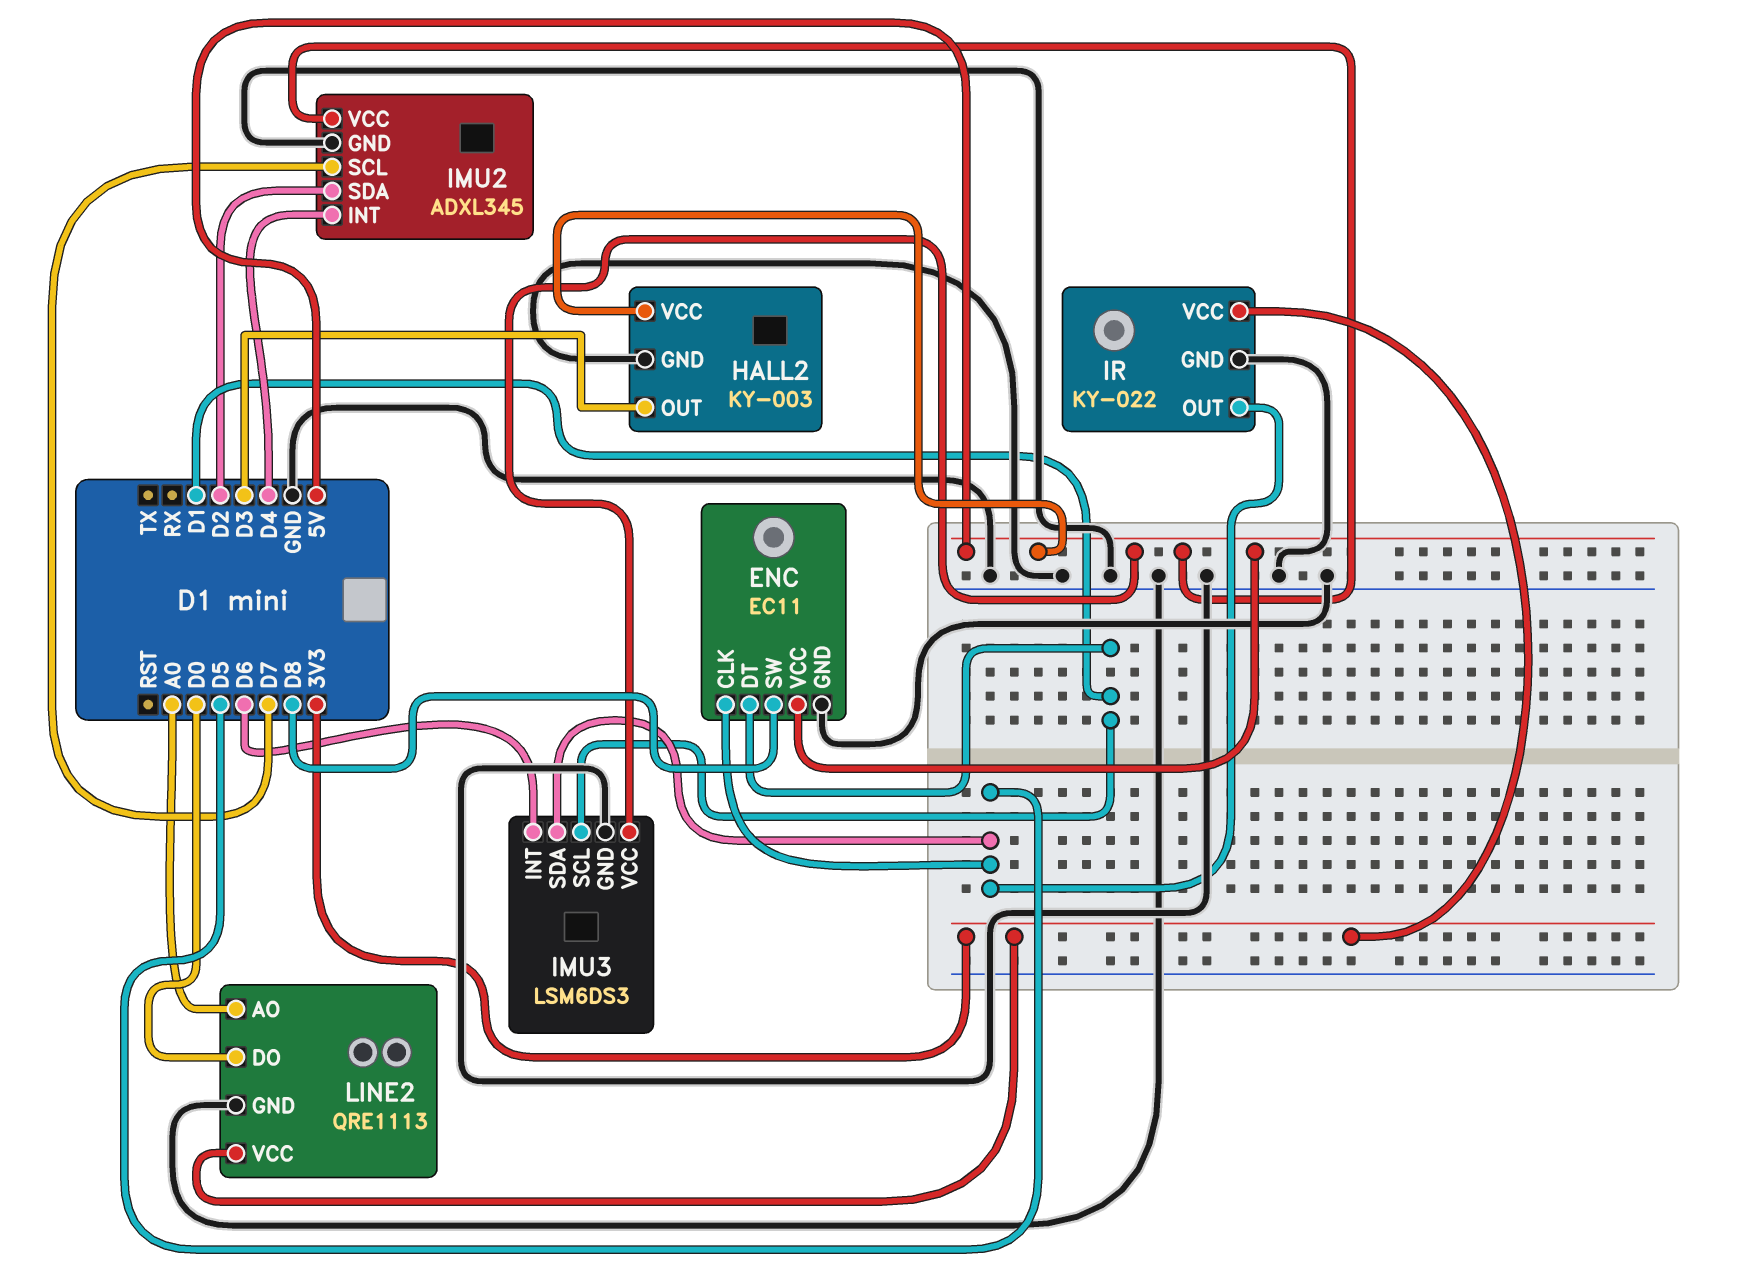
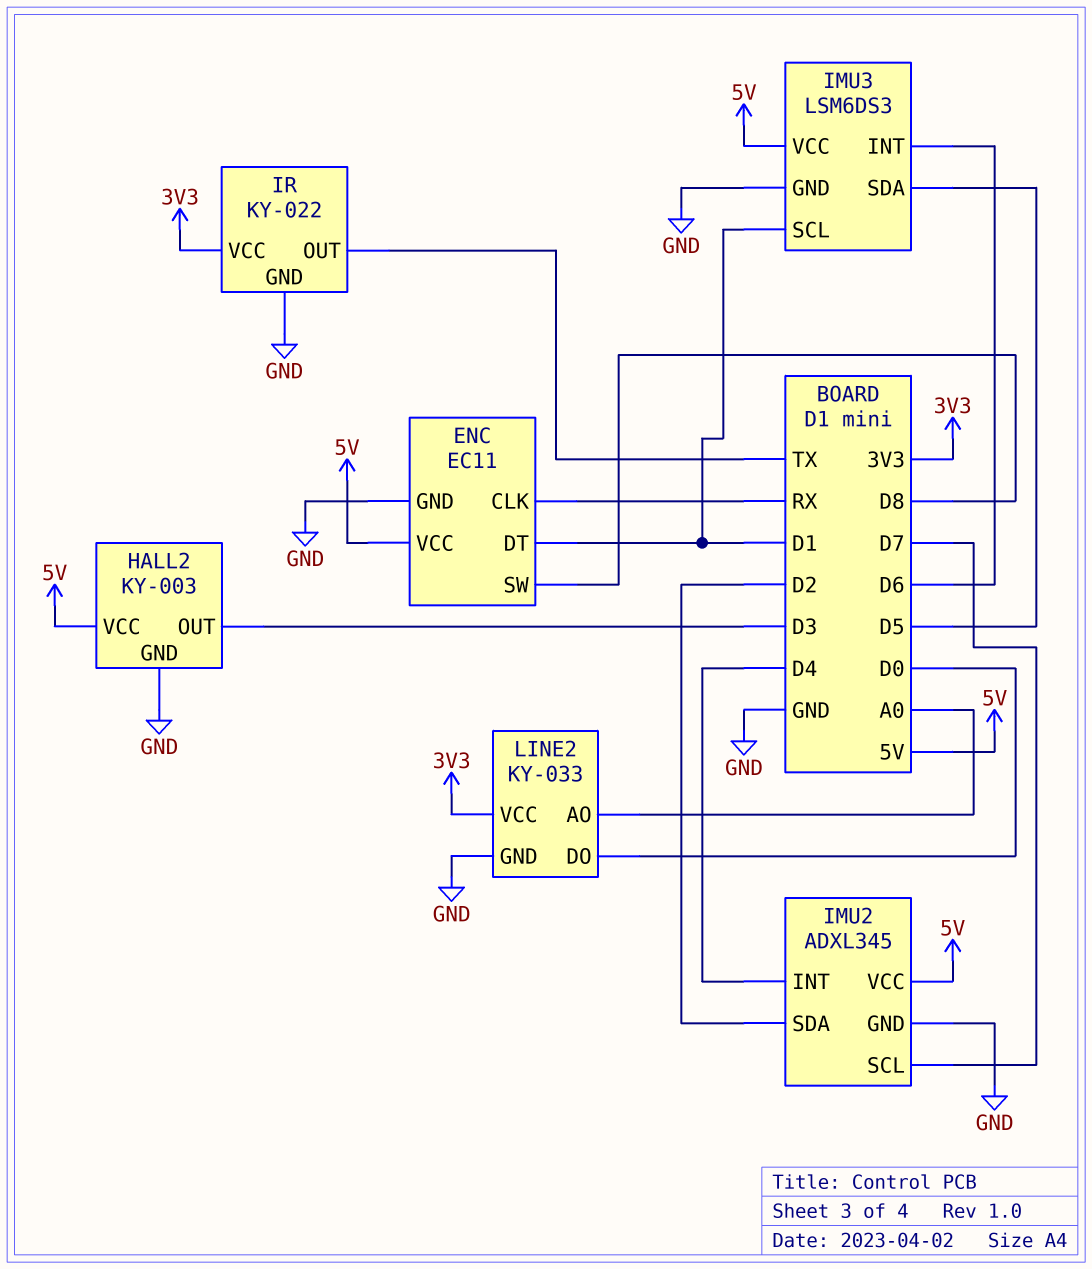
ENC pin CLK: D5 -> RX
IR pin OUT: D5 -> TX
LINE2: QRE1113 -> KY-033

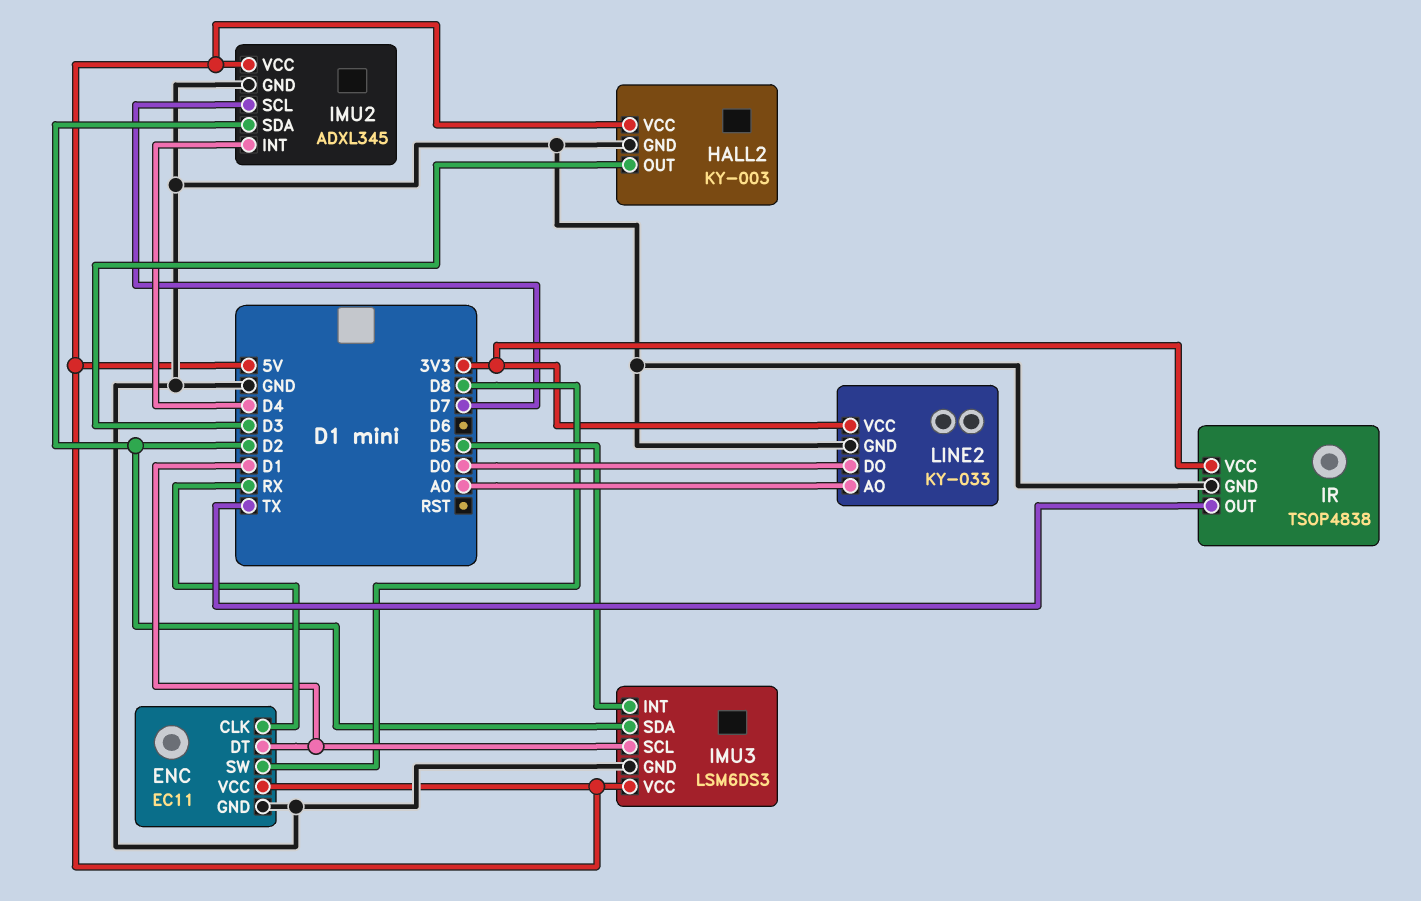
IMU3 pin INT: D6 -> D5
IMU3 pin SDA: D5 -> D2
IR: KY-022 -> TSOP4838

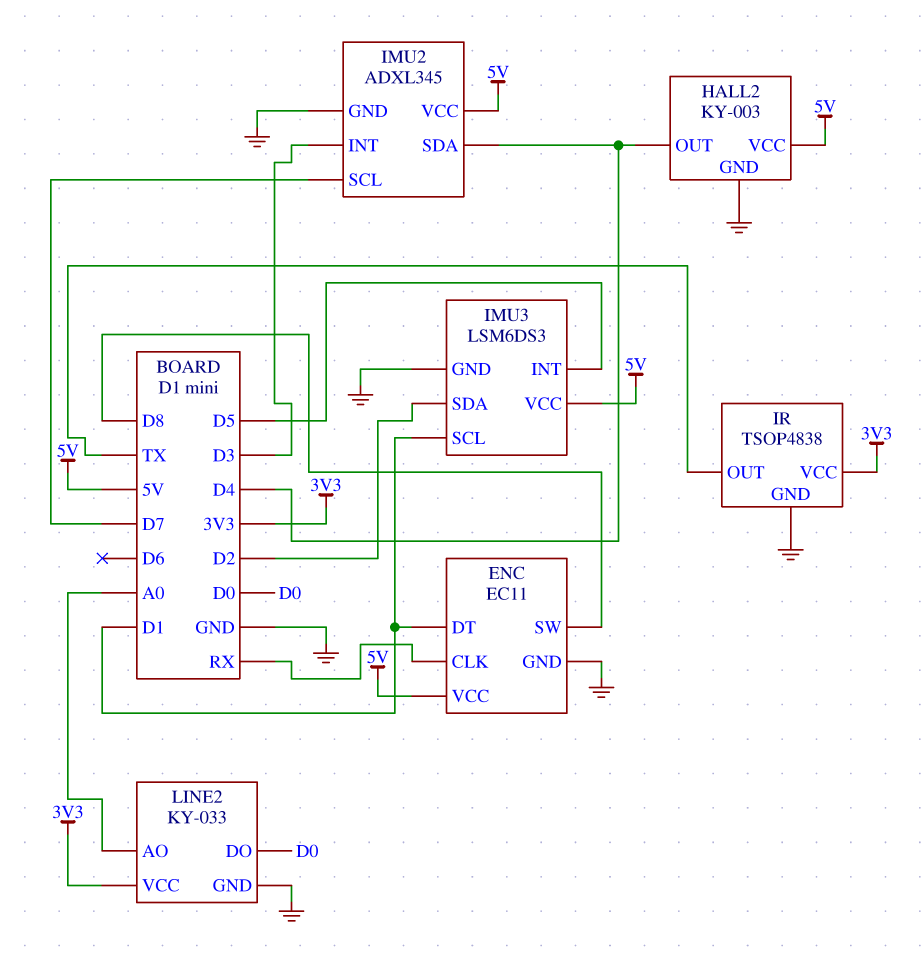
HALL2 pin OUT: D3 -> D4
IMU2 pin INT: D4 -> D3
IMU2 pin SDA: D2 -> D4

